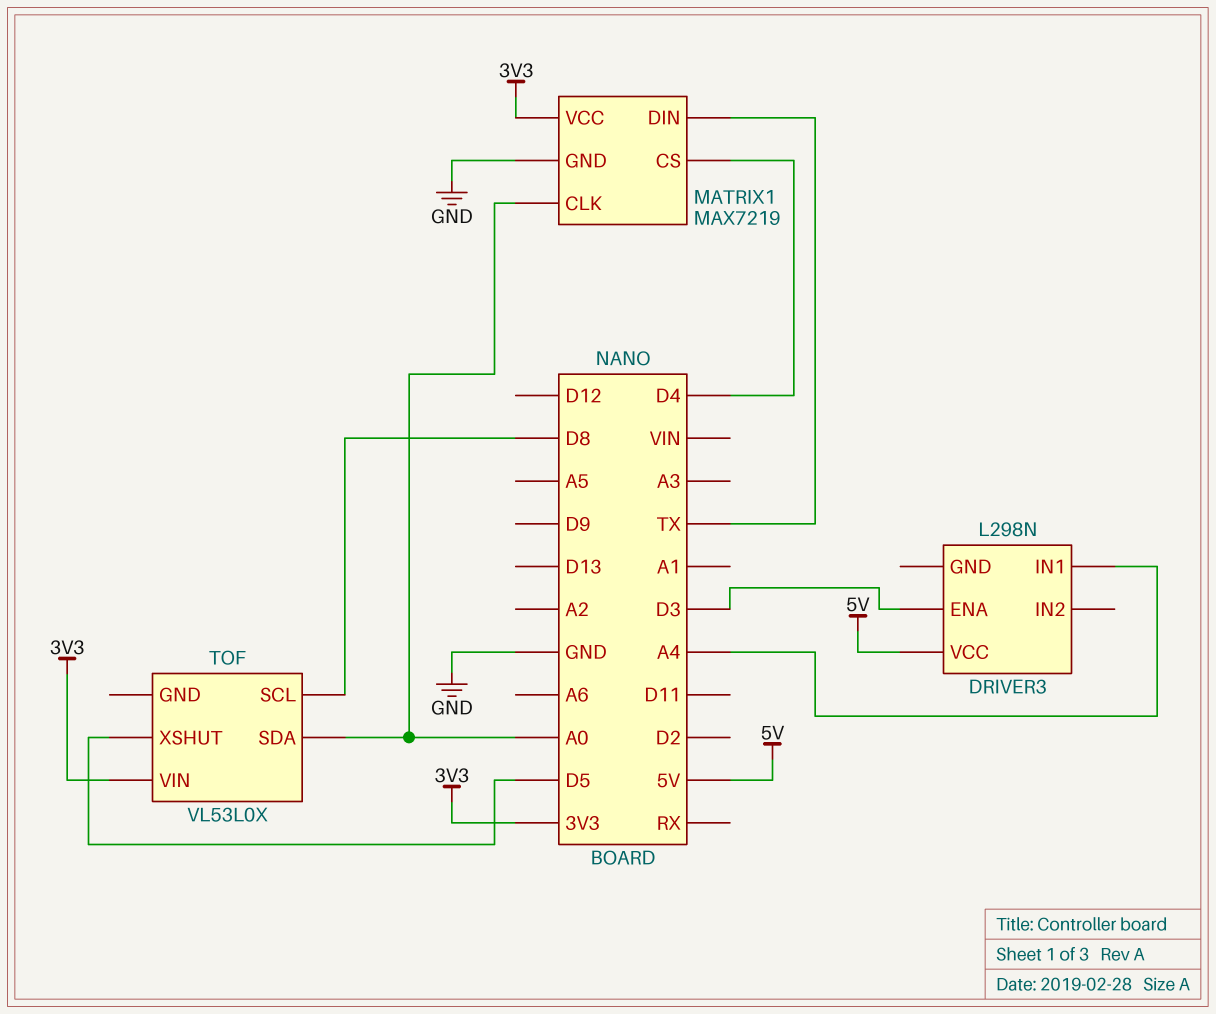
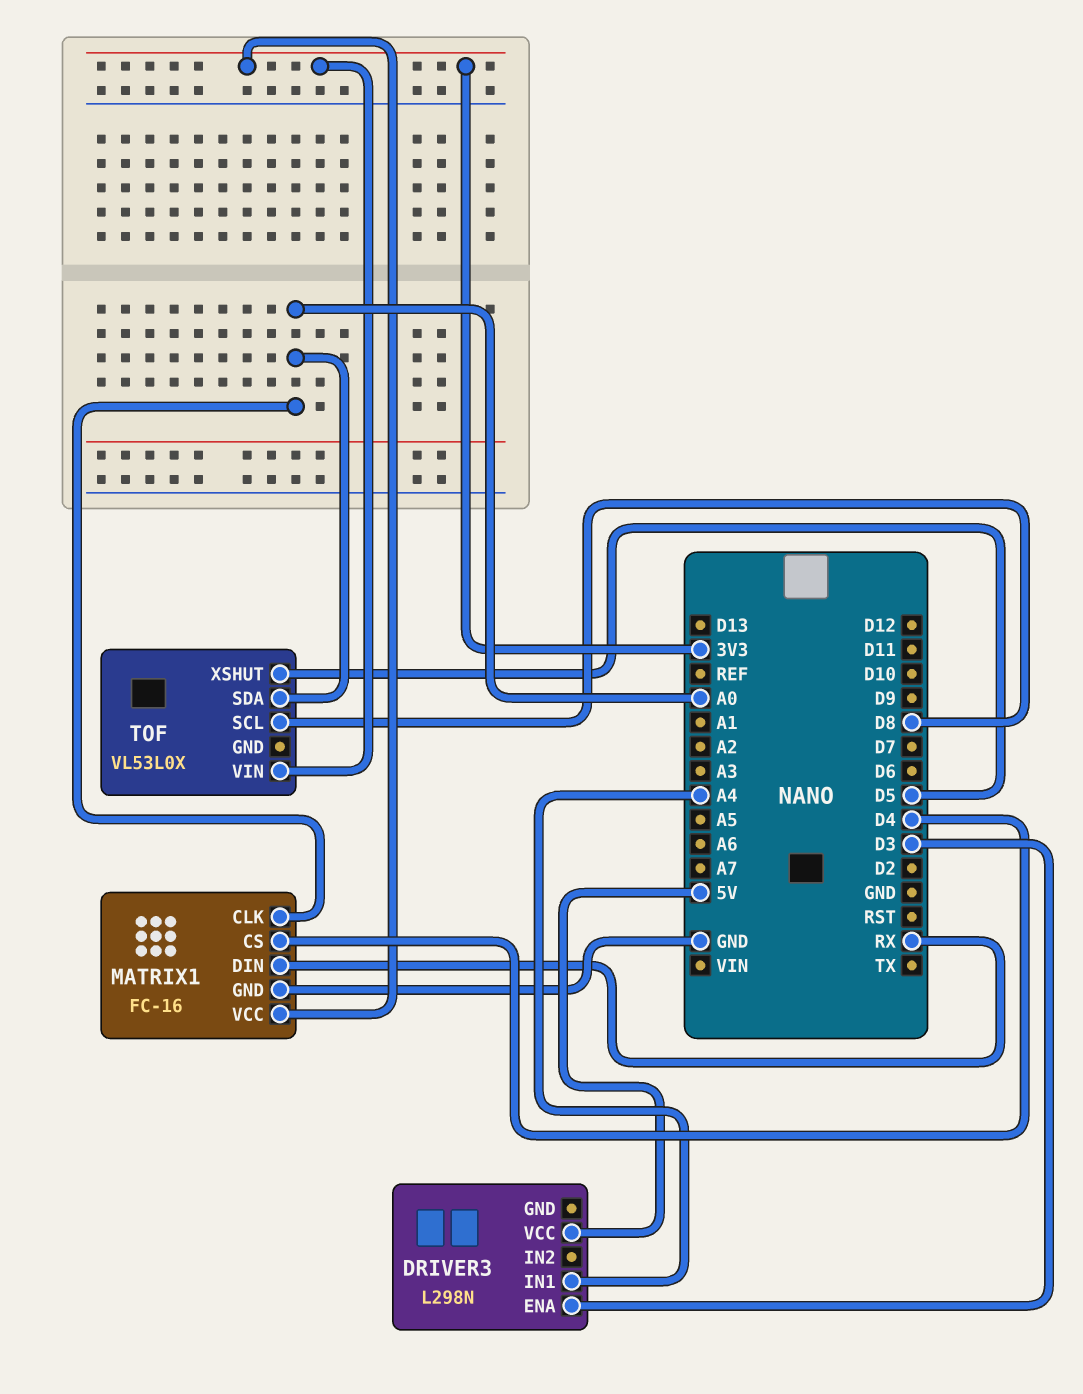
MATRIX1: MAX7219 -> FC-16
MATRIX1 pin DIN: TX -> RX

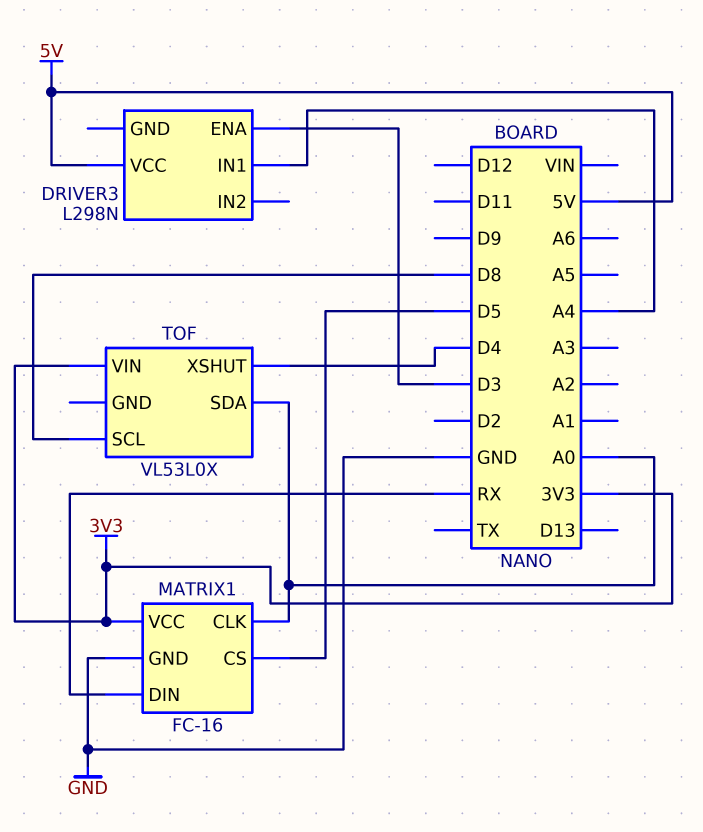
MATRIX1 pin CS: D4 -> D5
TOF pin XSHUT: D5 -> D4

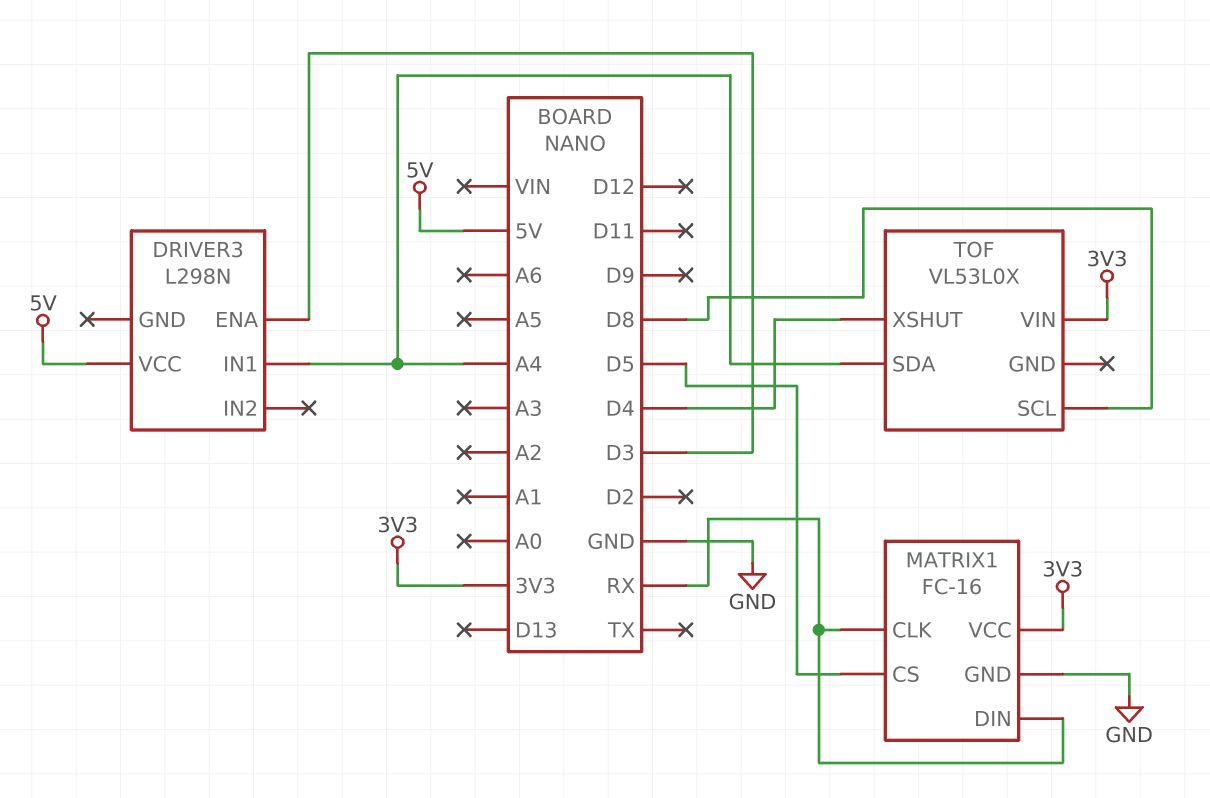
MATRIX1 pin CLK: A0 -> RX
TOF pin SDA: A0 -> A4

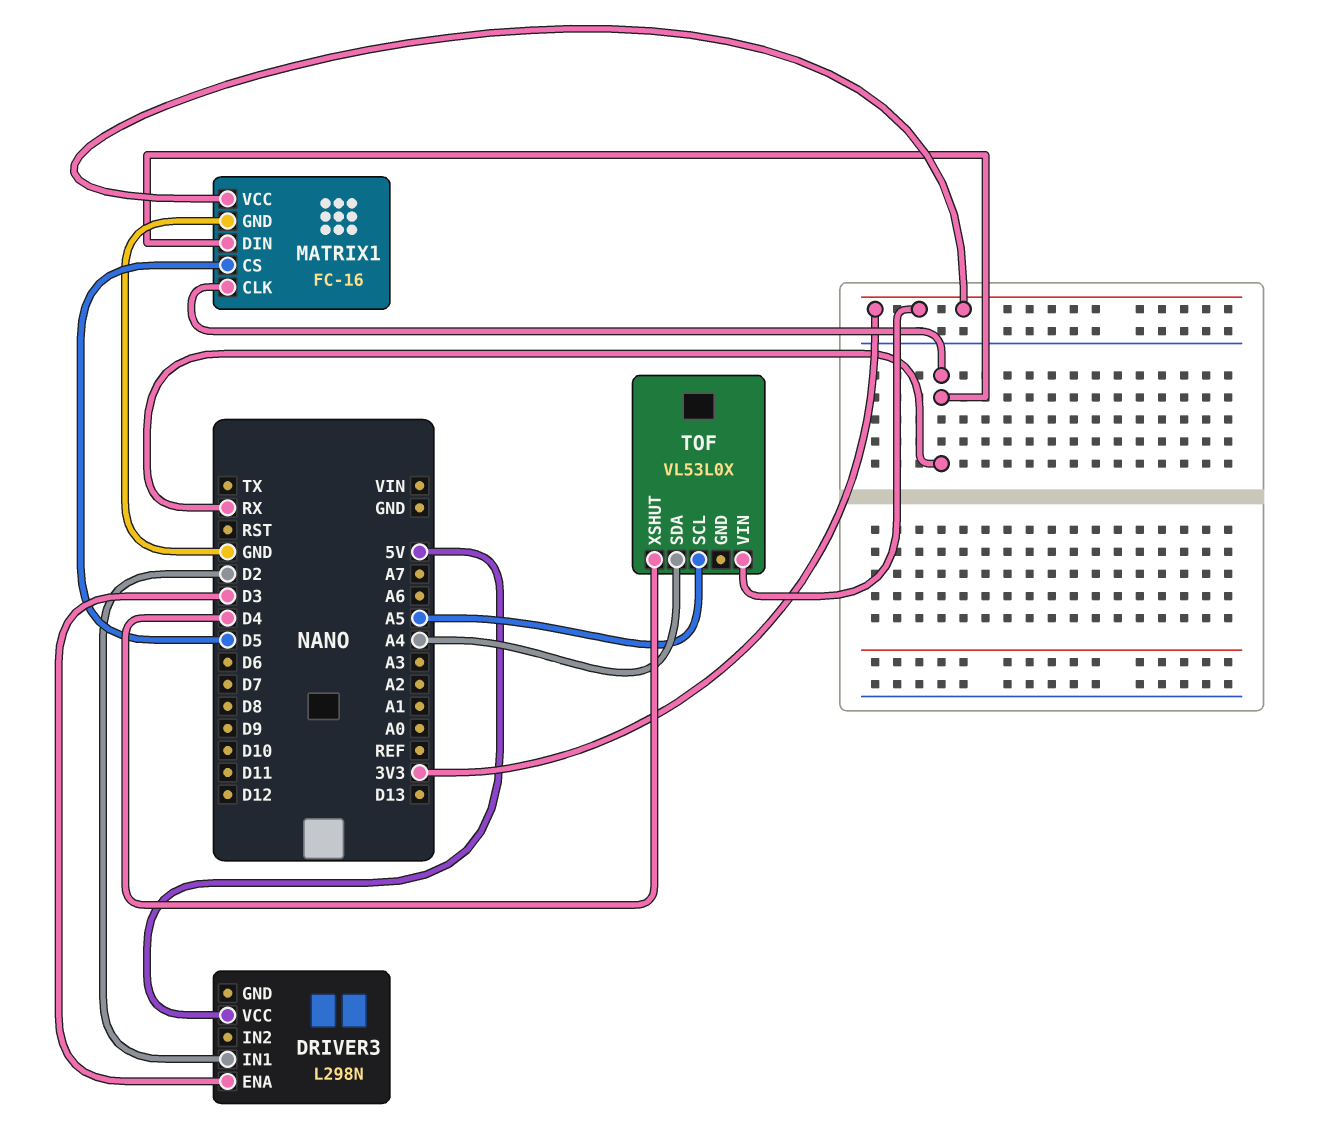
DRIVER3 pin IN1: A4 -> D2
TOF pin SCL: D8 -> A5

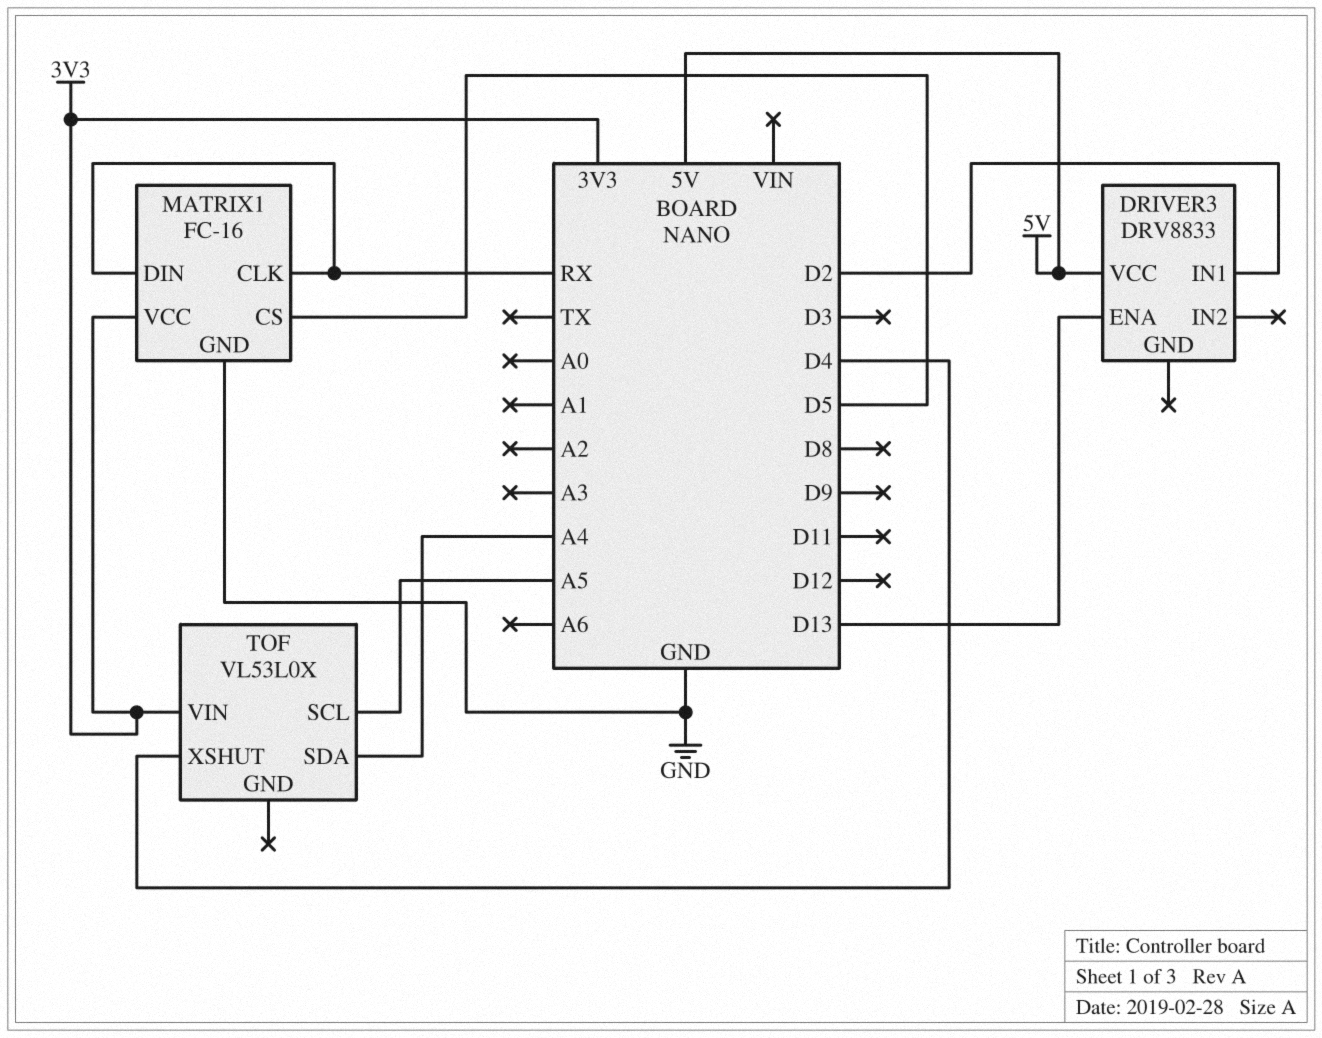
DRIVER3: L298N -> DRV8833
DRIVER3 pin ENA: D3 -> D13

